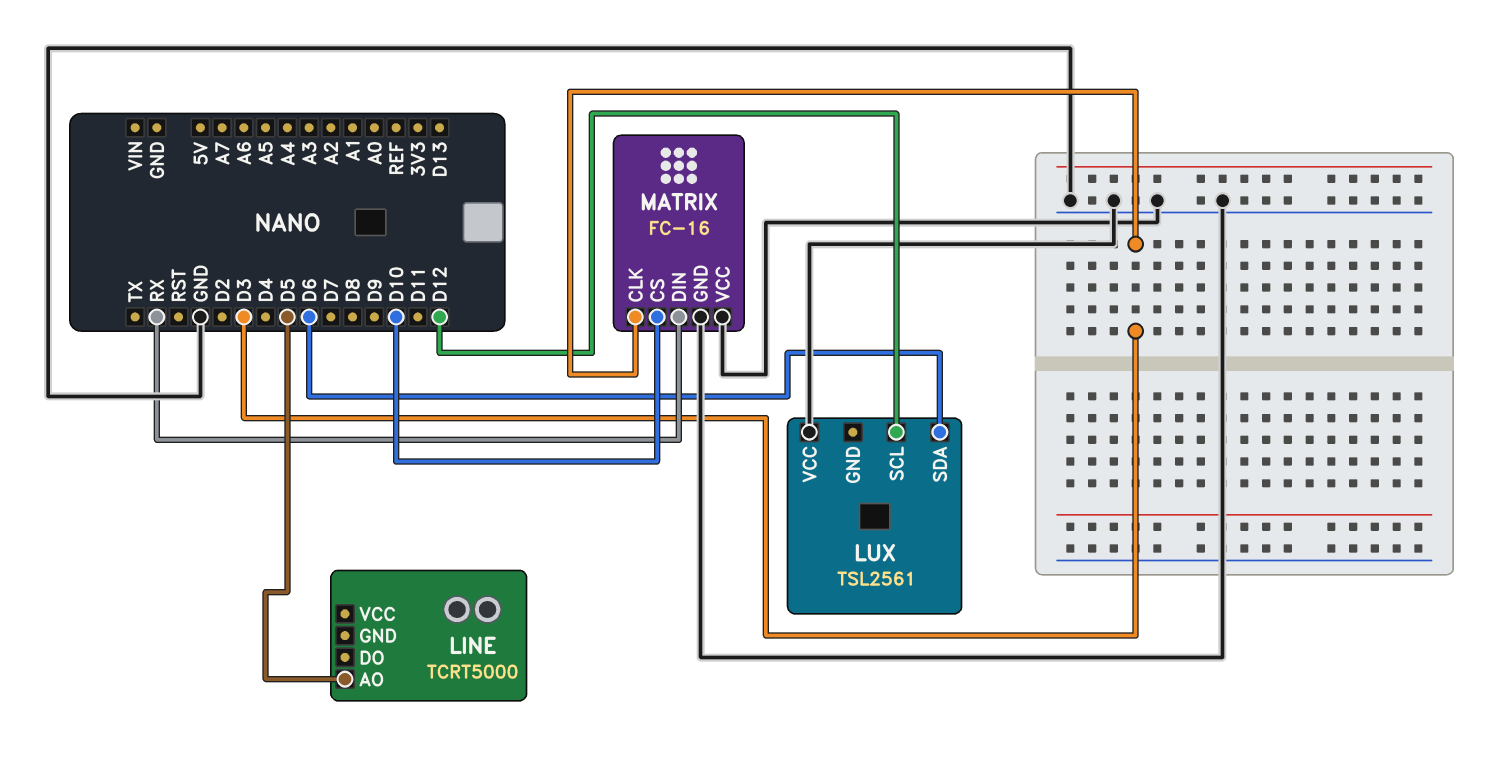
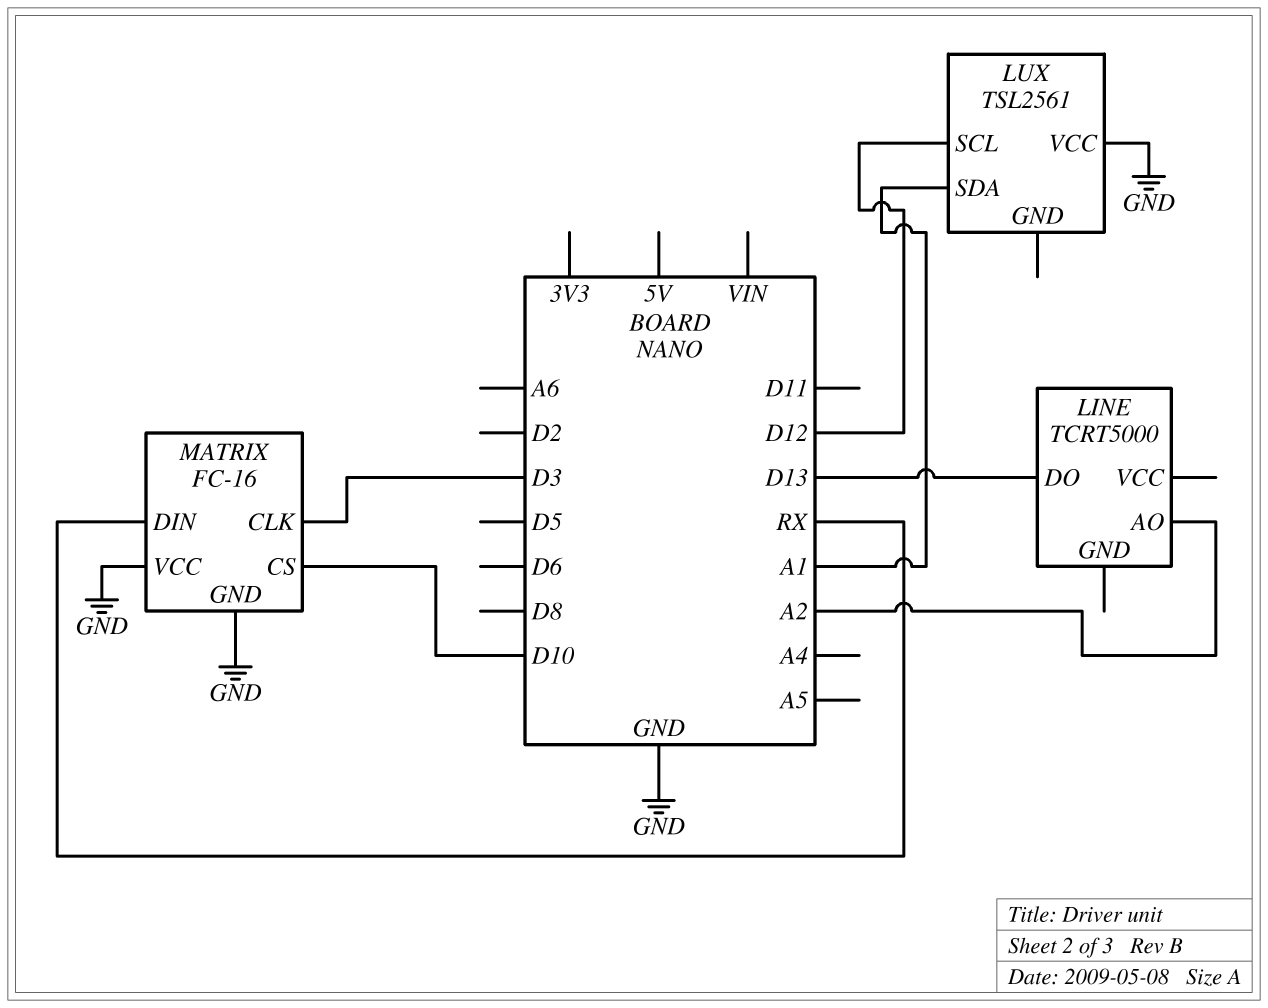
LINE pin AO: D5 -> A2
LINE pin DO: none -> D13
LUX pin SDA: D6 -> A1

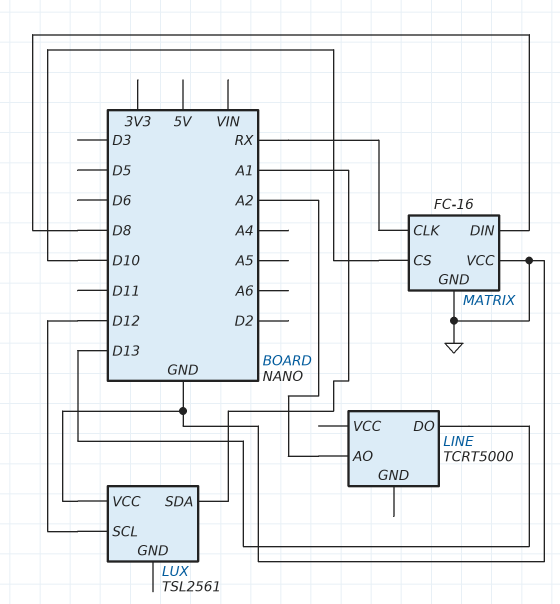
MATRIX pin CLK: D3 -> RX
MATRIX pin DIN: RX -> D8

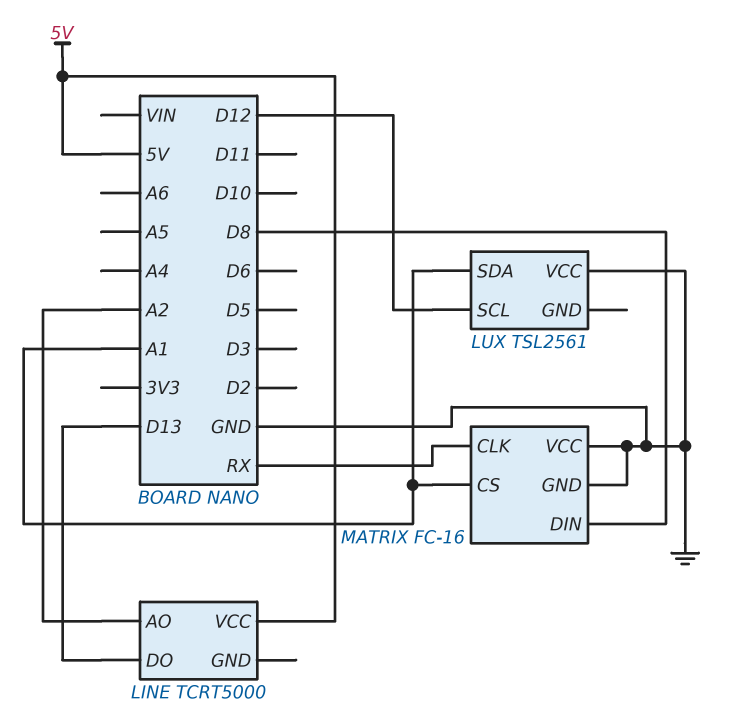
LINE pin VCC: none -> 5V
MATRIX pin CS: D10 -> A1

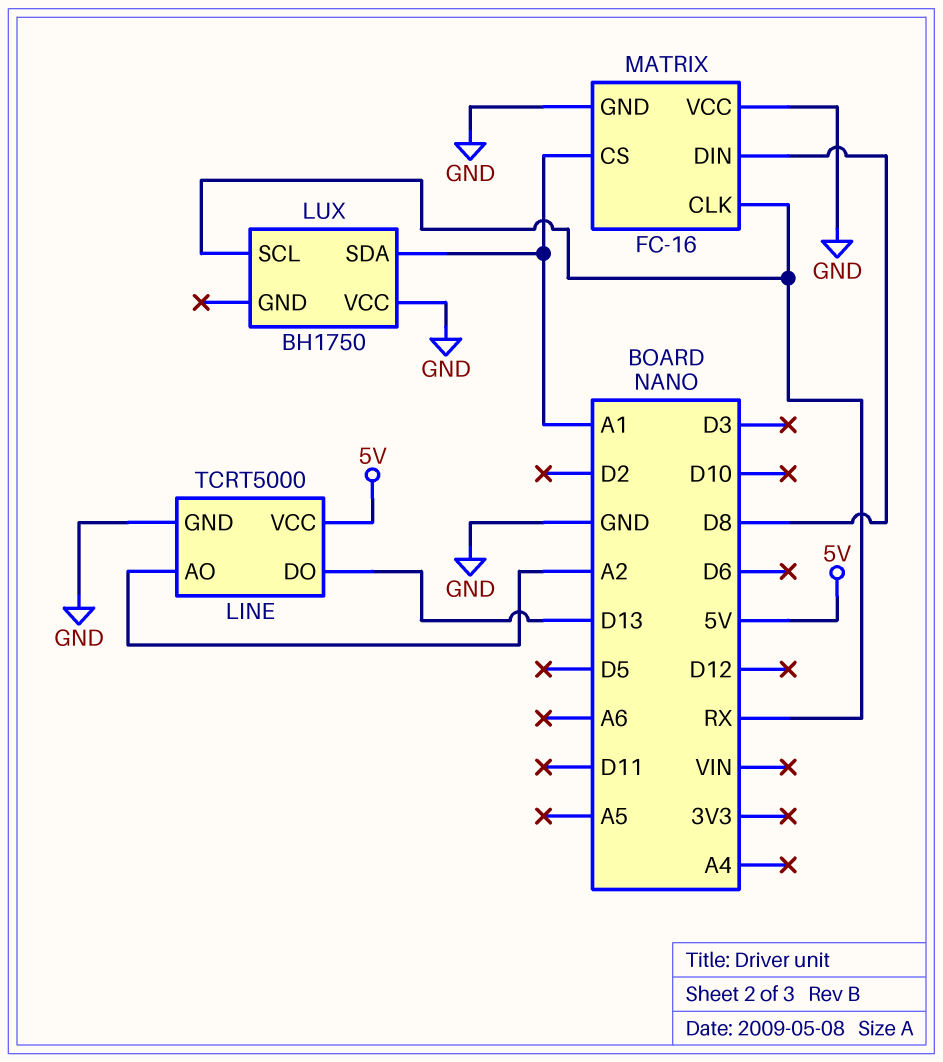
LINE pin GND: none -> GND
LUX: TSL2561 -> BH1750
LUX pin SCL: D12 -> RX

